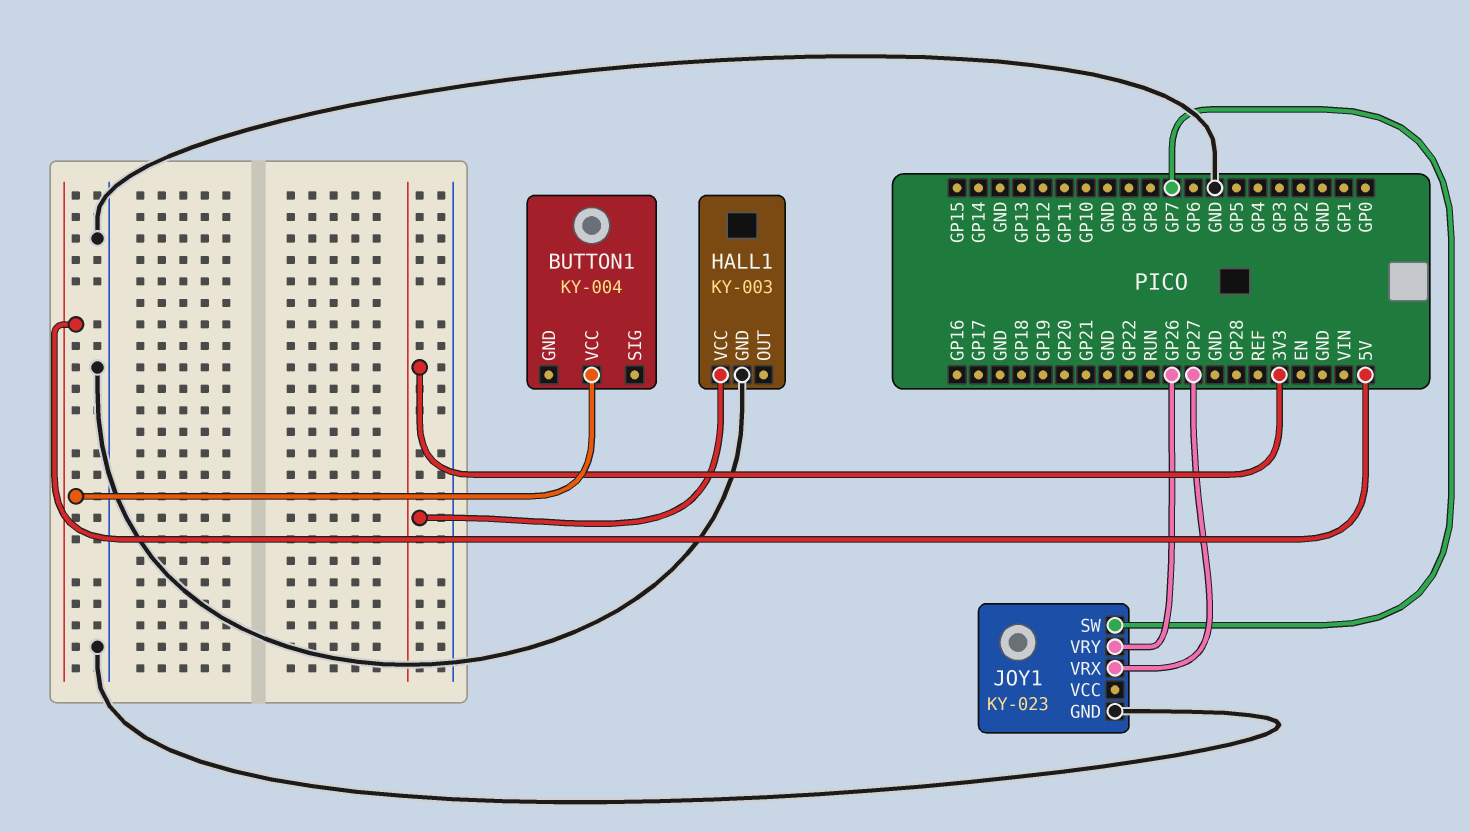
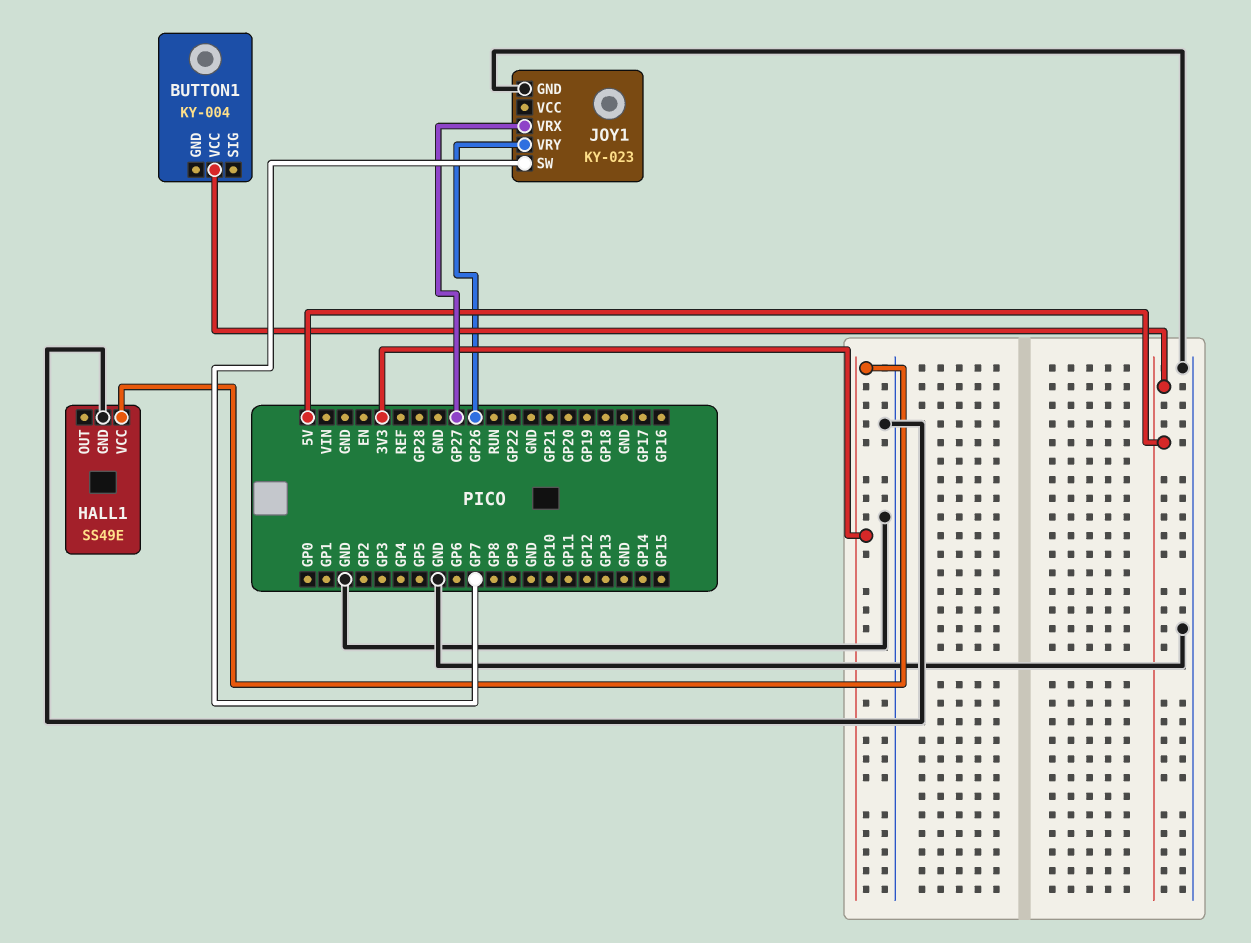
HALL1: KY-003 -> SS49E

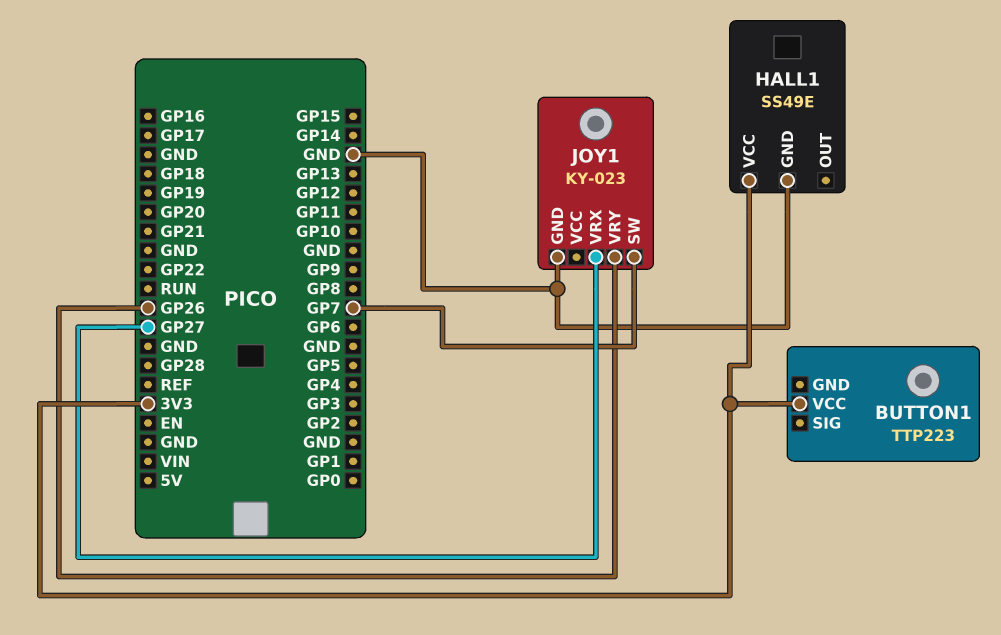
BUTTON1: KY-004 -> TTP223
BUTTON1 pin VCC: 5V -> 3V3

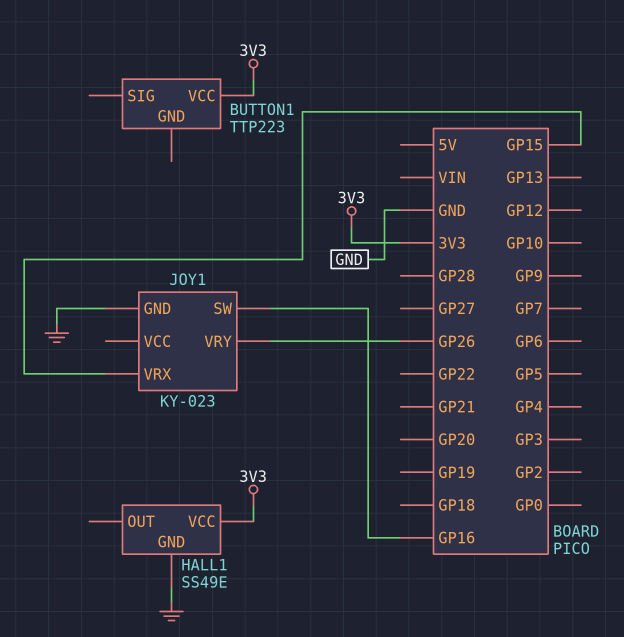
JOY1 pin SW: GP7 -> GP16
JOY1 pin VRX: GP27 -> GP15

